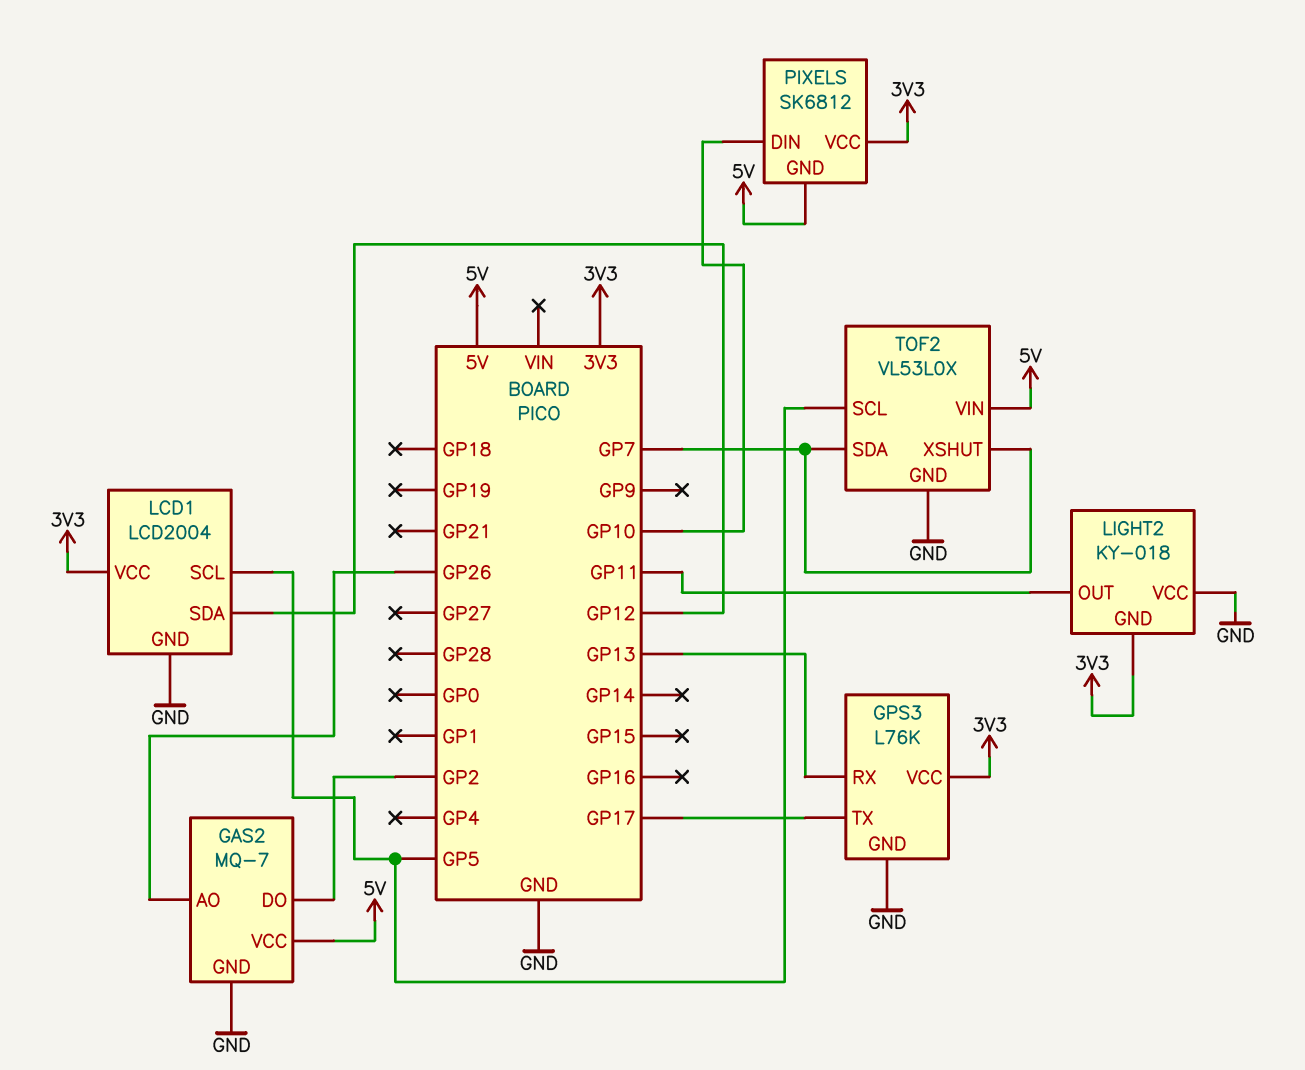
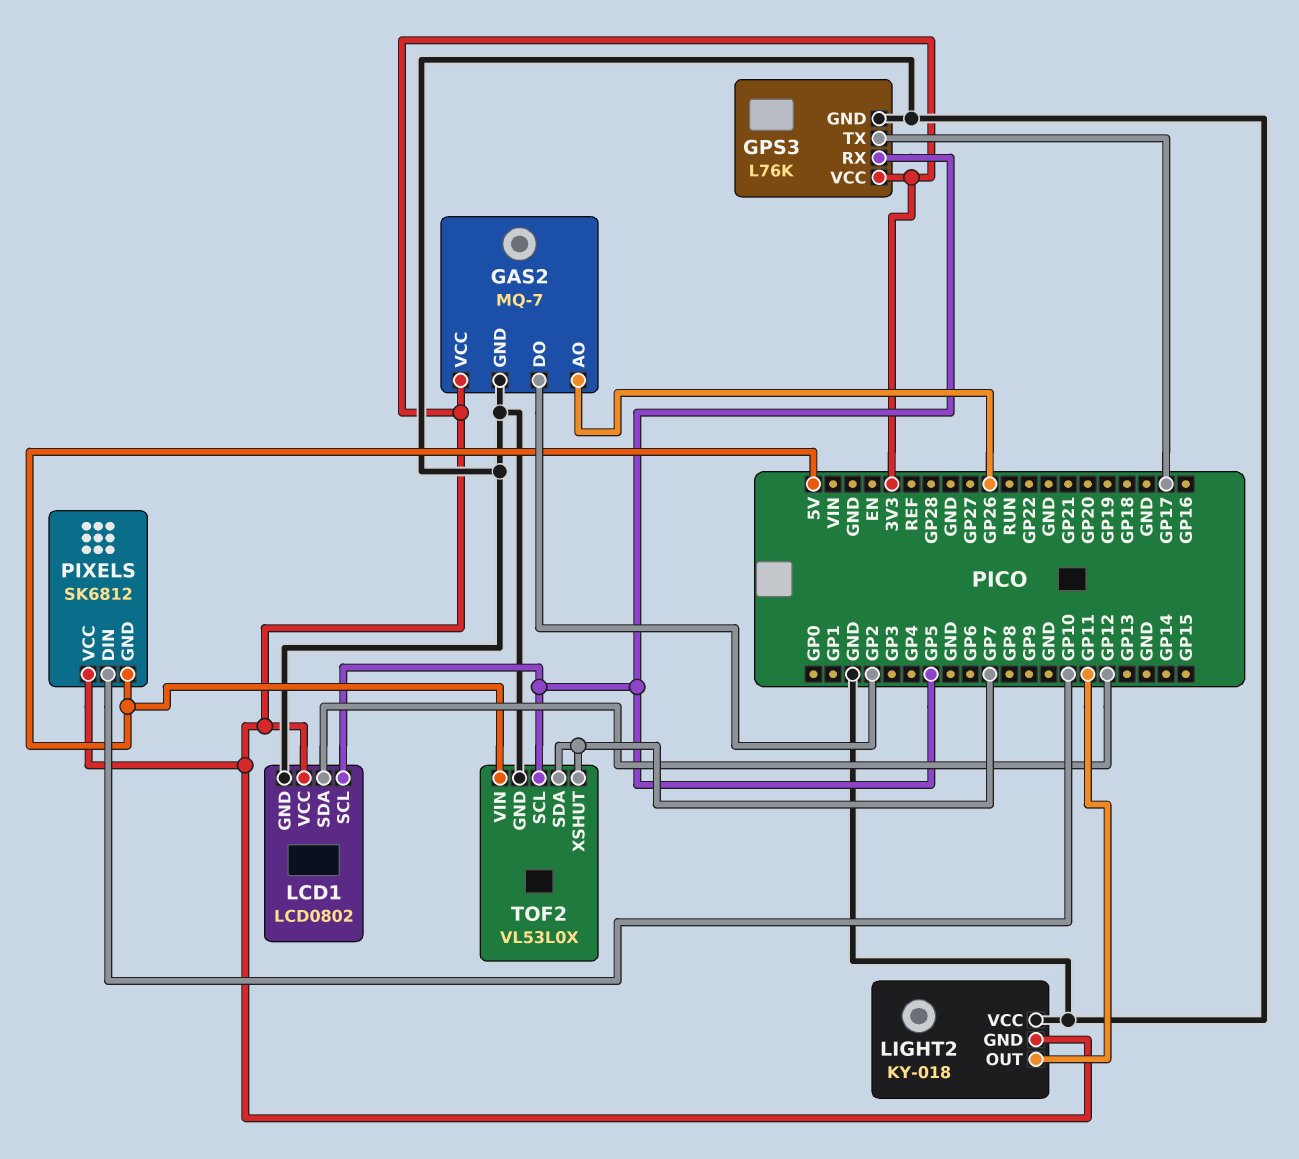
GAS2 pin VCC: 5V -> 3V3
GPS3 pin RX: GP13 -> GP5
LCD1: LCD2004 -> LCD0802

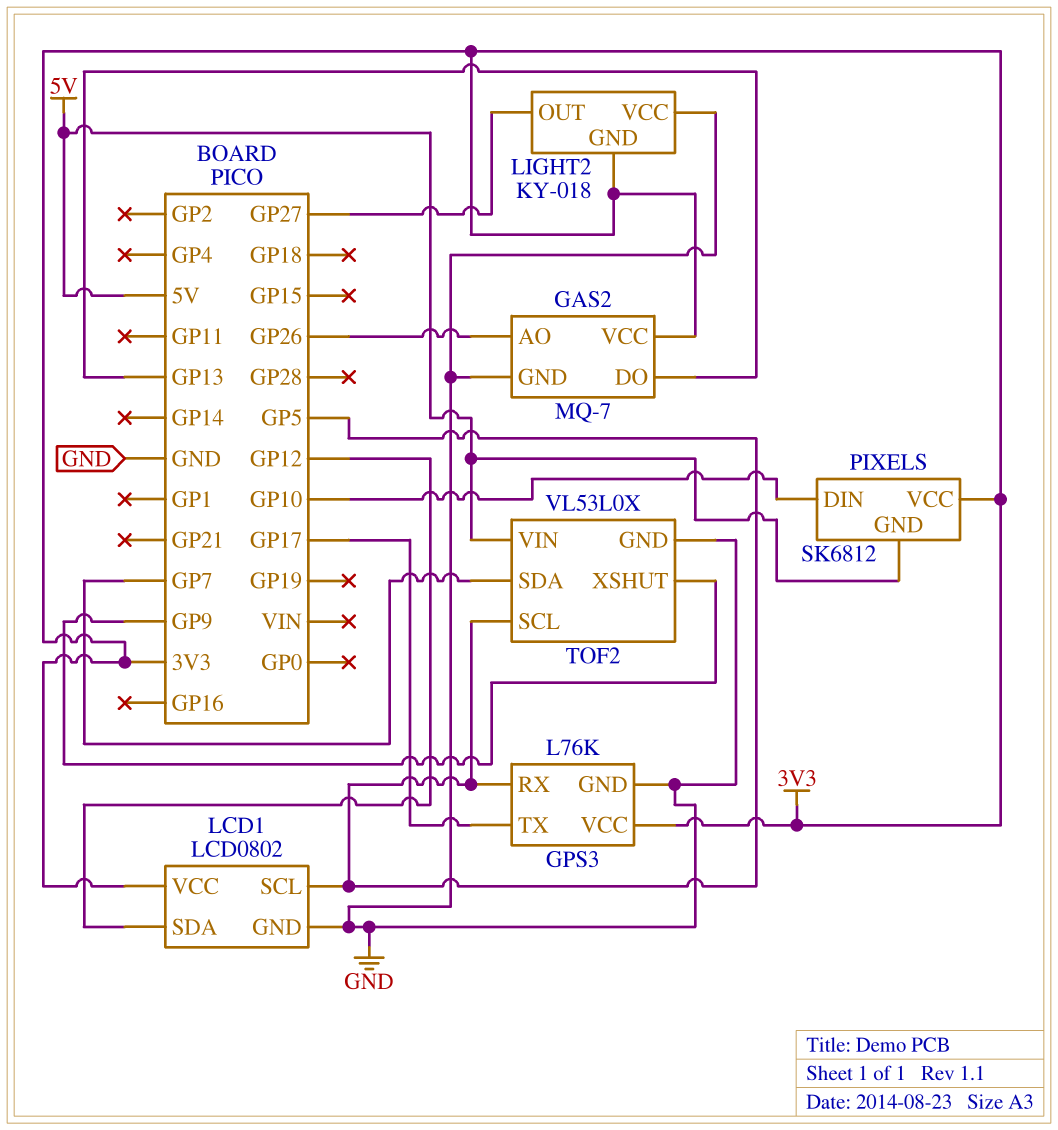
GAS2 pin DO: GP2 -> GP13
LIGHT2 pin OUT: GP11 -> GP27
TOF2 pin XSHUT: GP7 -> GP9

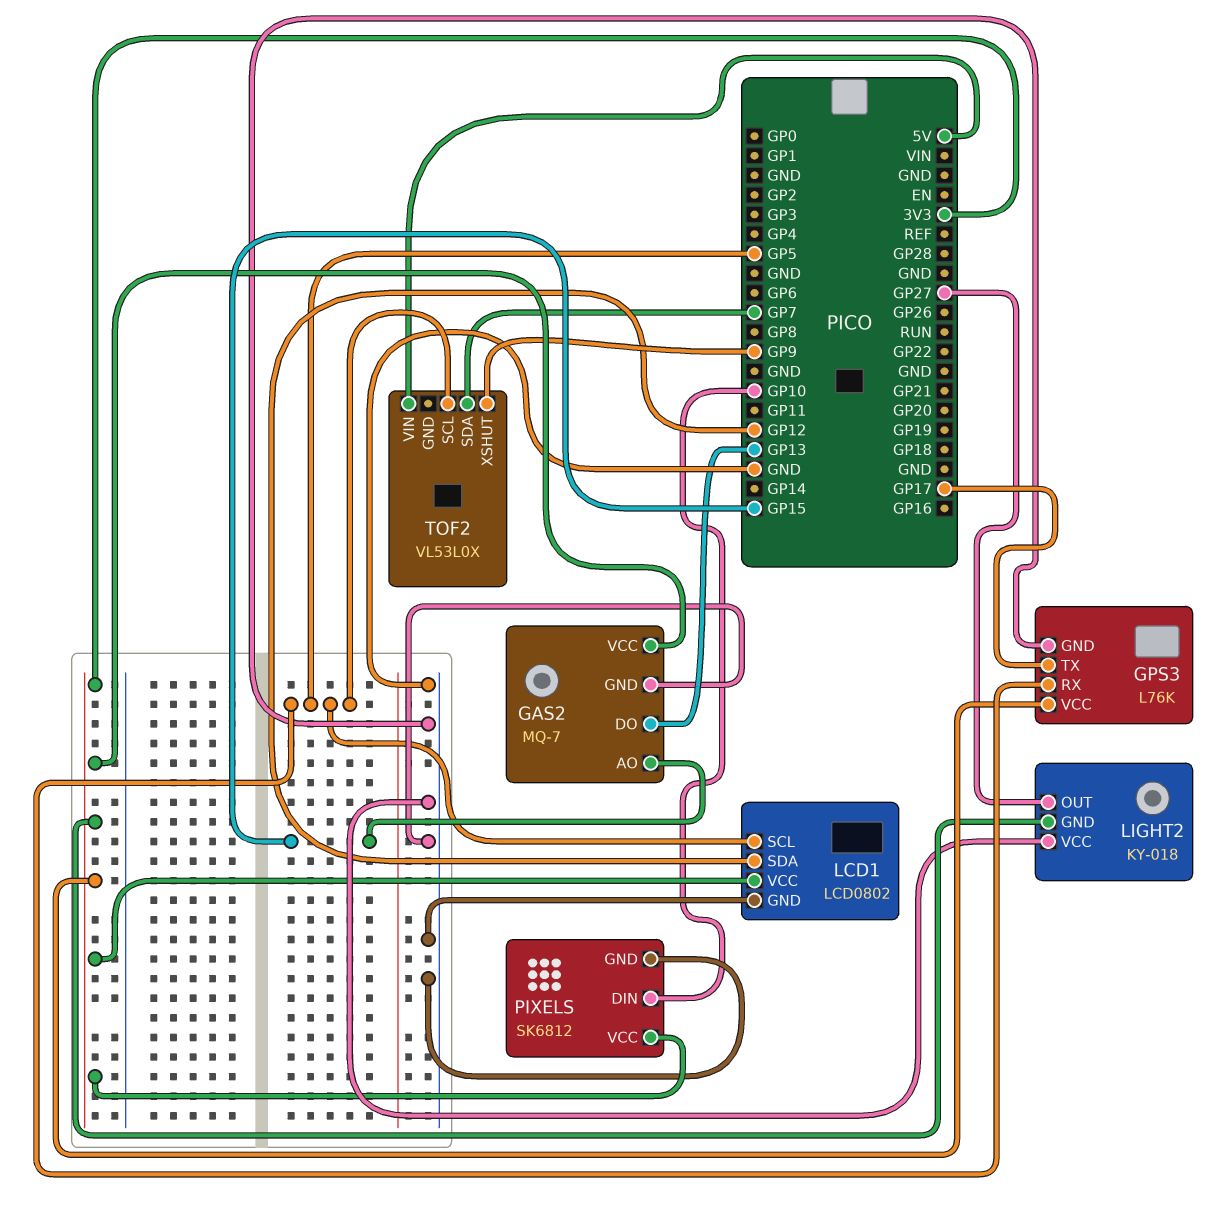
GAS2 pin AO: GP26 -> GP15
PIXELS pin GND: 5V -> GND
TOF2 pin GND: GND -> none

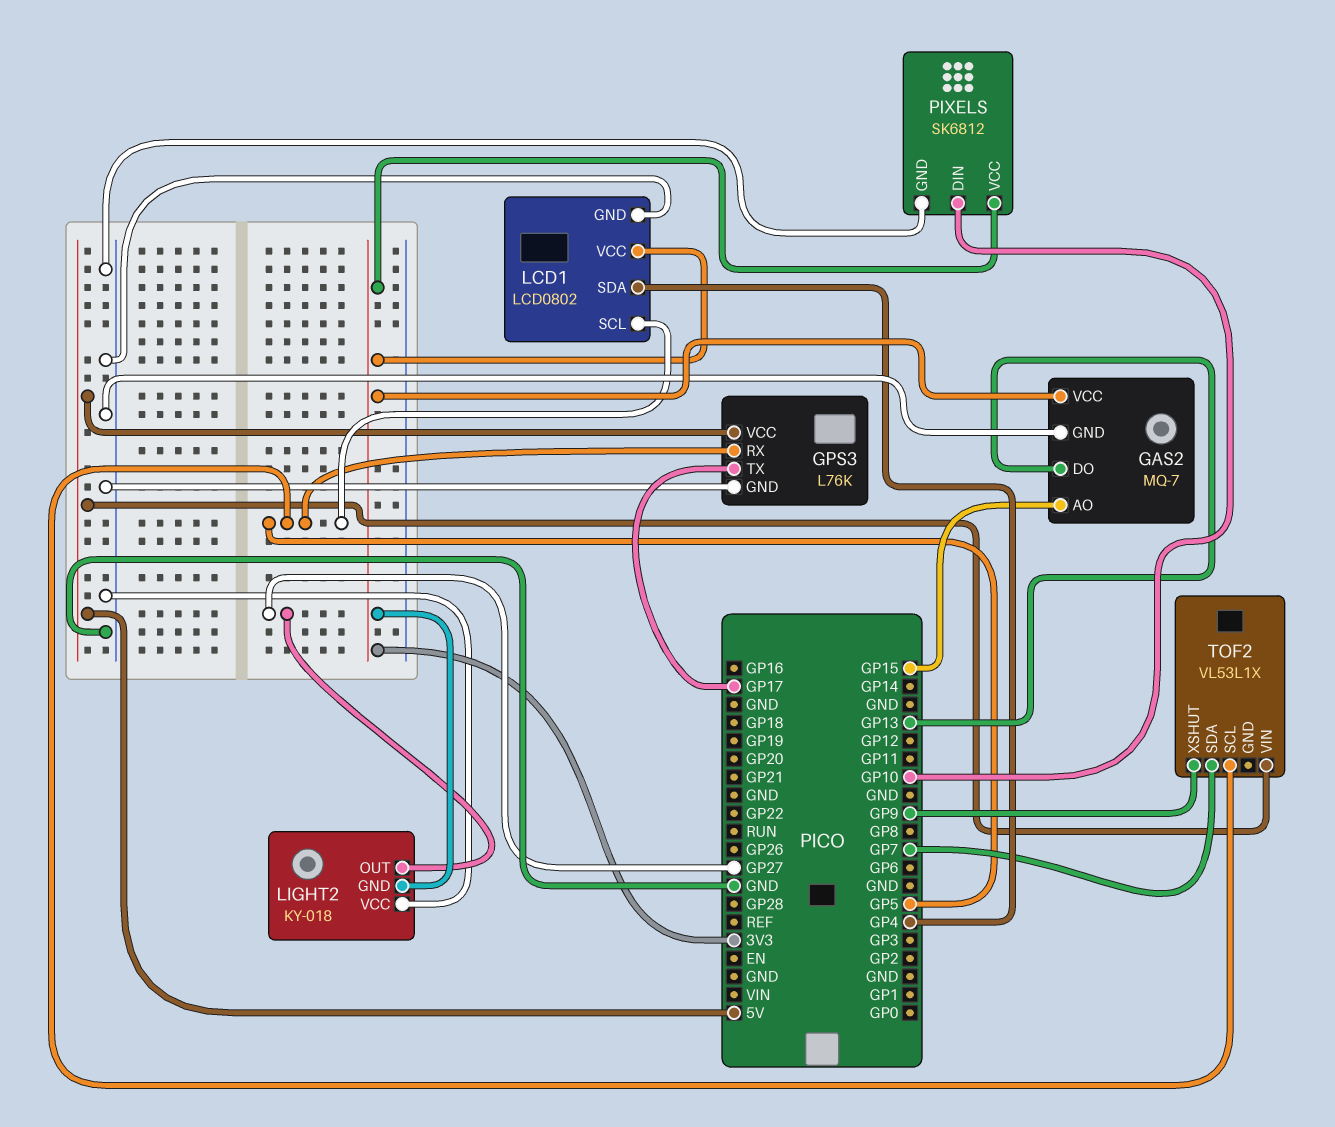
GPS3 pin VCC: 3V3 -> 5V
LCD1 pin SDA: GP12 -> GP4
TOF2: VL53L0X -> VL53L1X

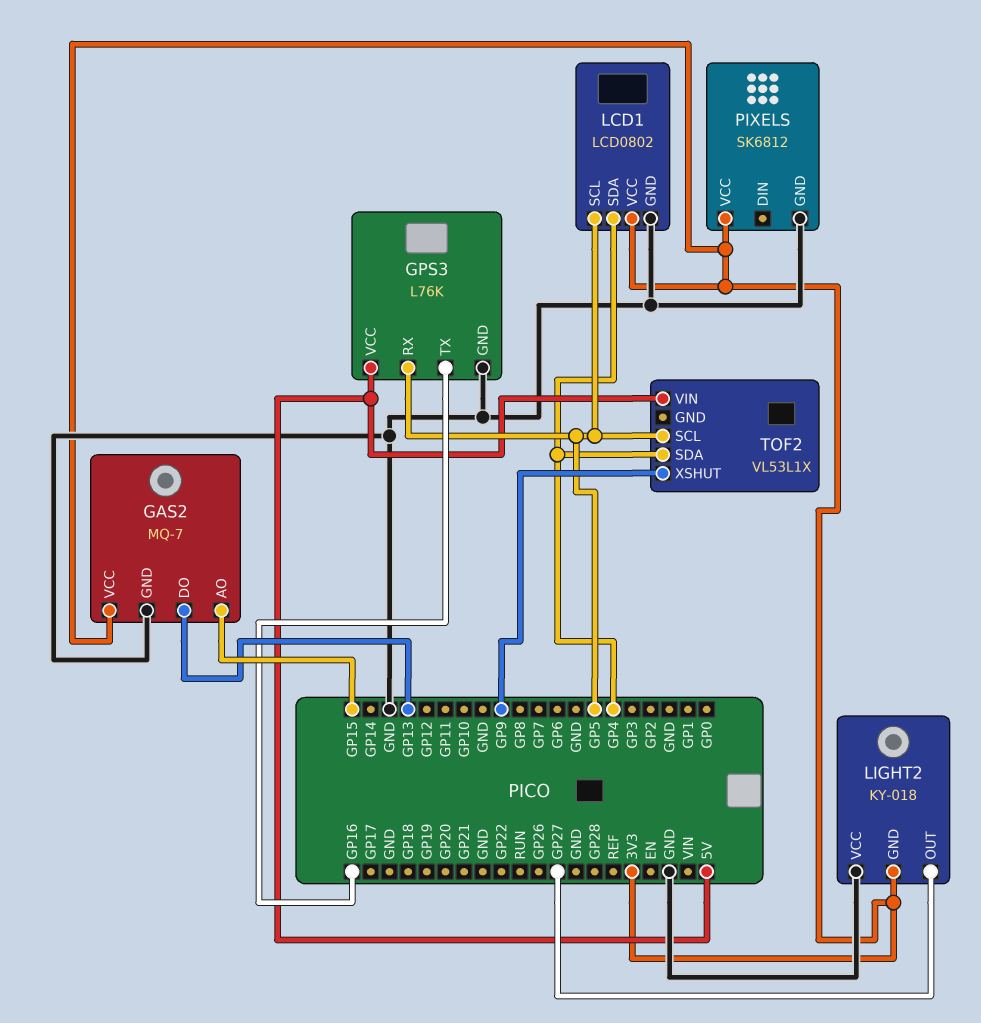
GPS3 pin TX: GP17 -> GP16
PIXELS pin DIN: GP10 -> none
TOF2 pin SDA: GP7 -> GP4

